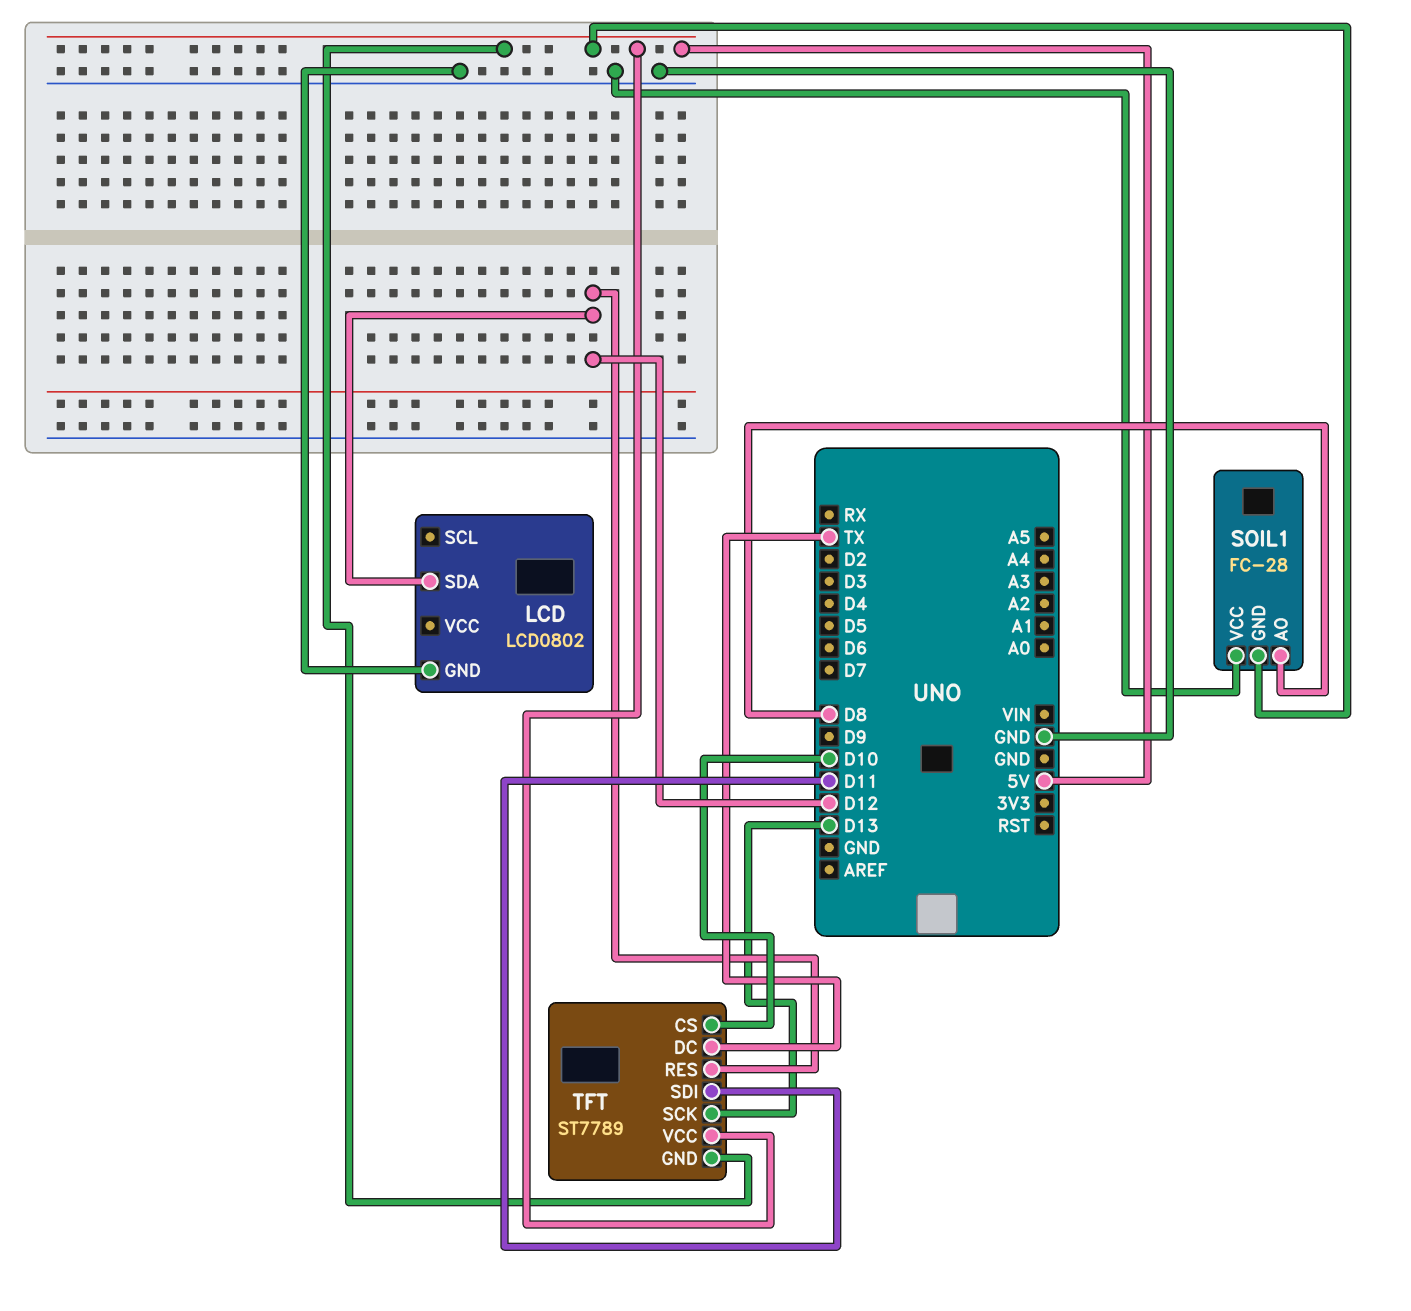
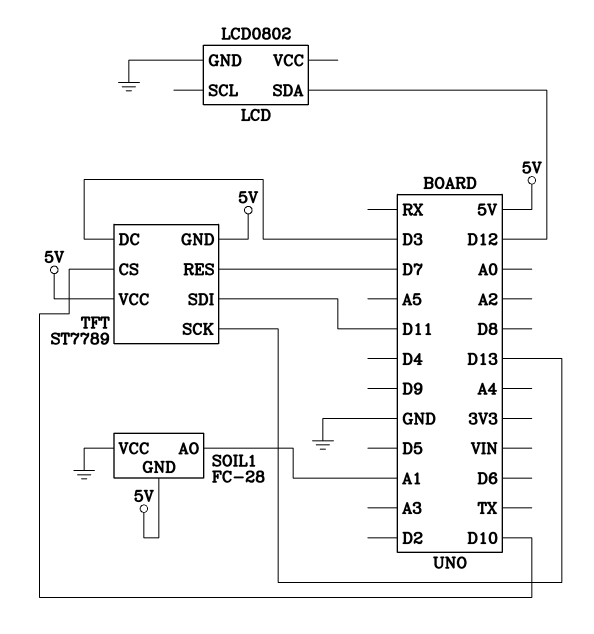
SOIL1 pin AO: D8 -> A1
TFT pin DC: TX -> D3
TFT pin RES: D12 -> D7

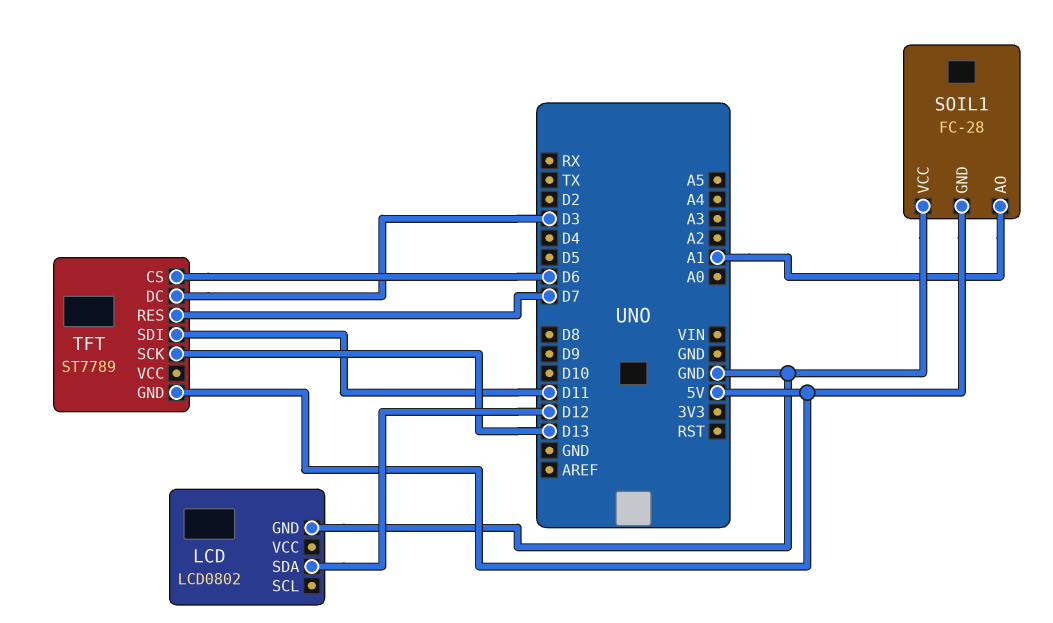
TFT pin CS: D10 -> D6
TFT pin VCC: 5V -> none

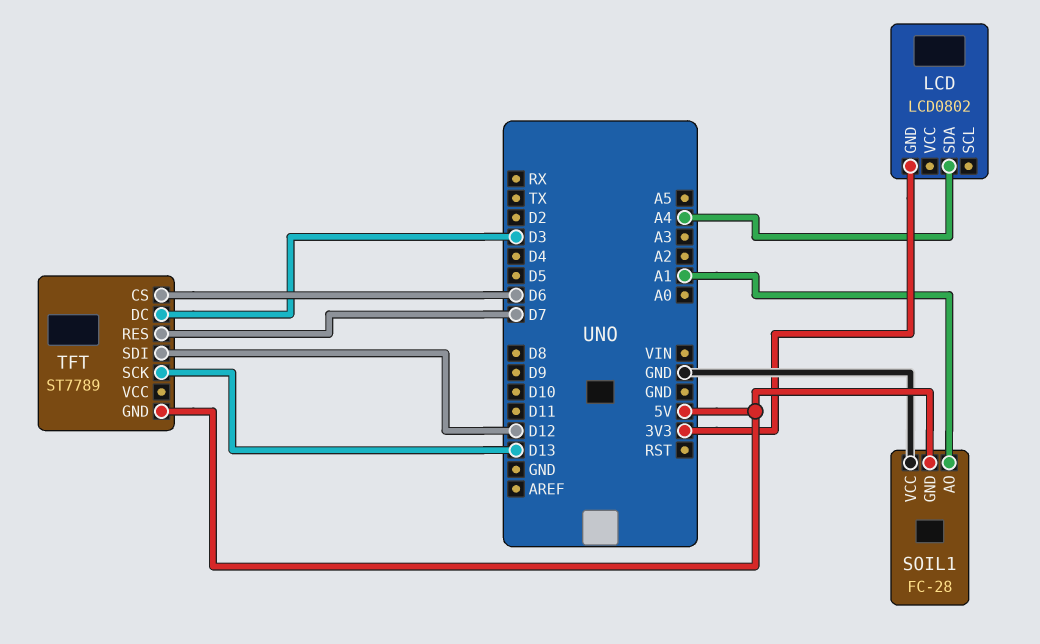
LCD pin GND: GND -> 3V3
LCD pin SDA: D12 -> A4
TFT pin SDI: D11 -> D12

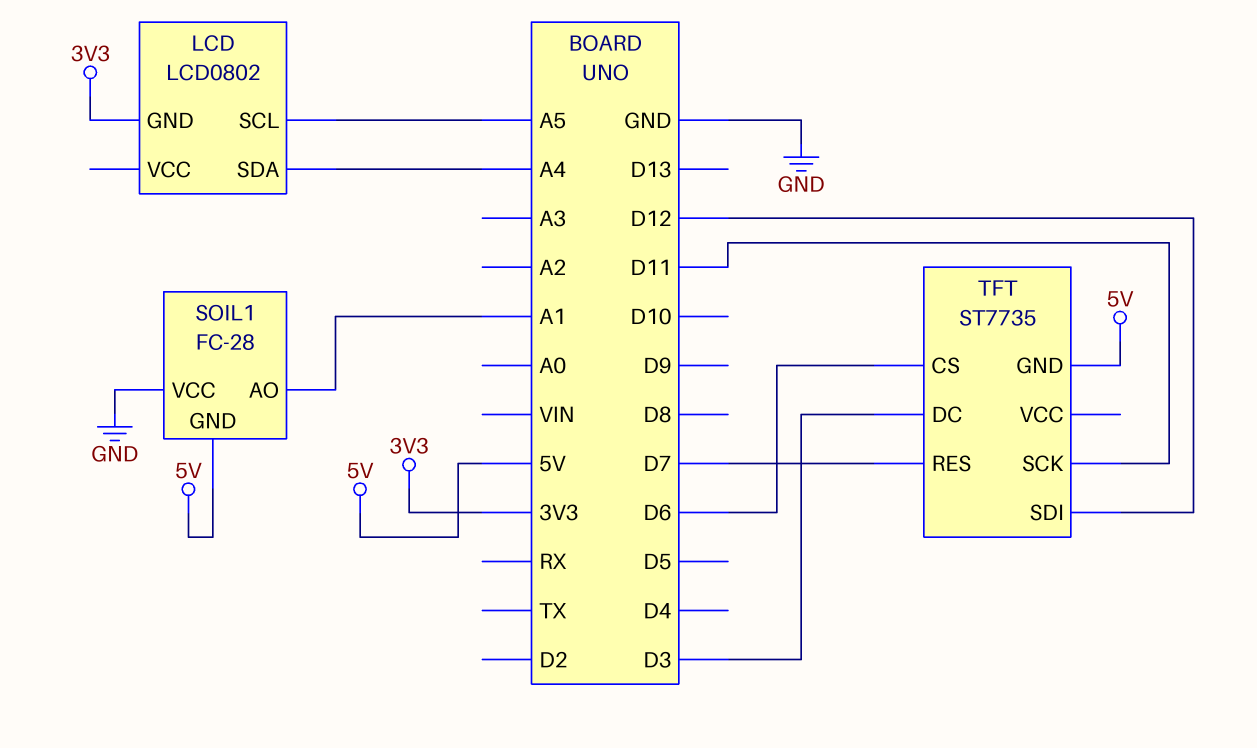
LCD pin SCL: none -> A5
TFT: ST7789 -> ST7735
TFT pin SCK: D13 -> D11

